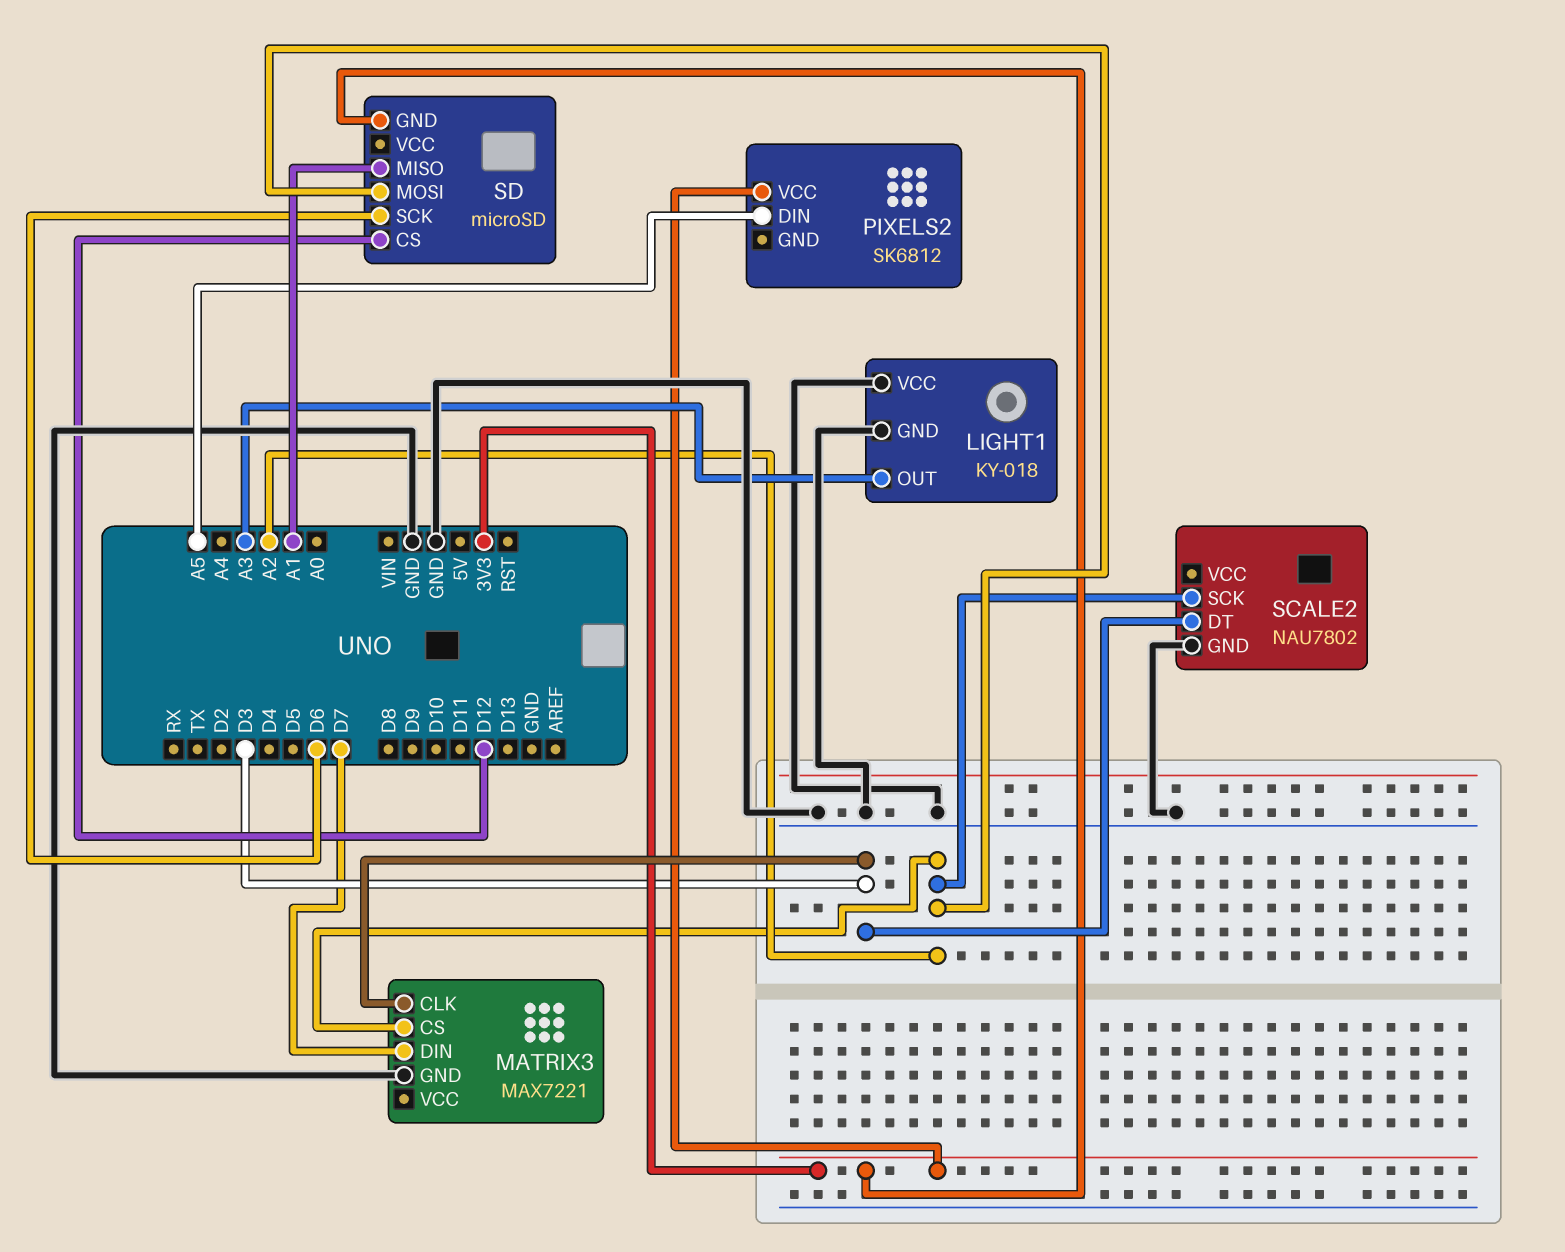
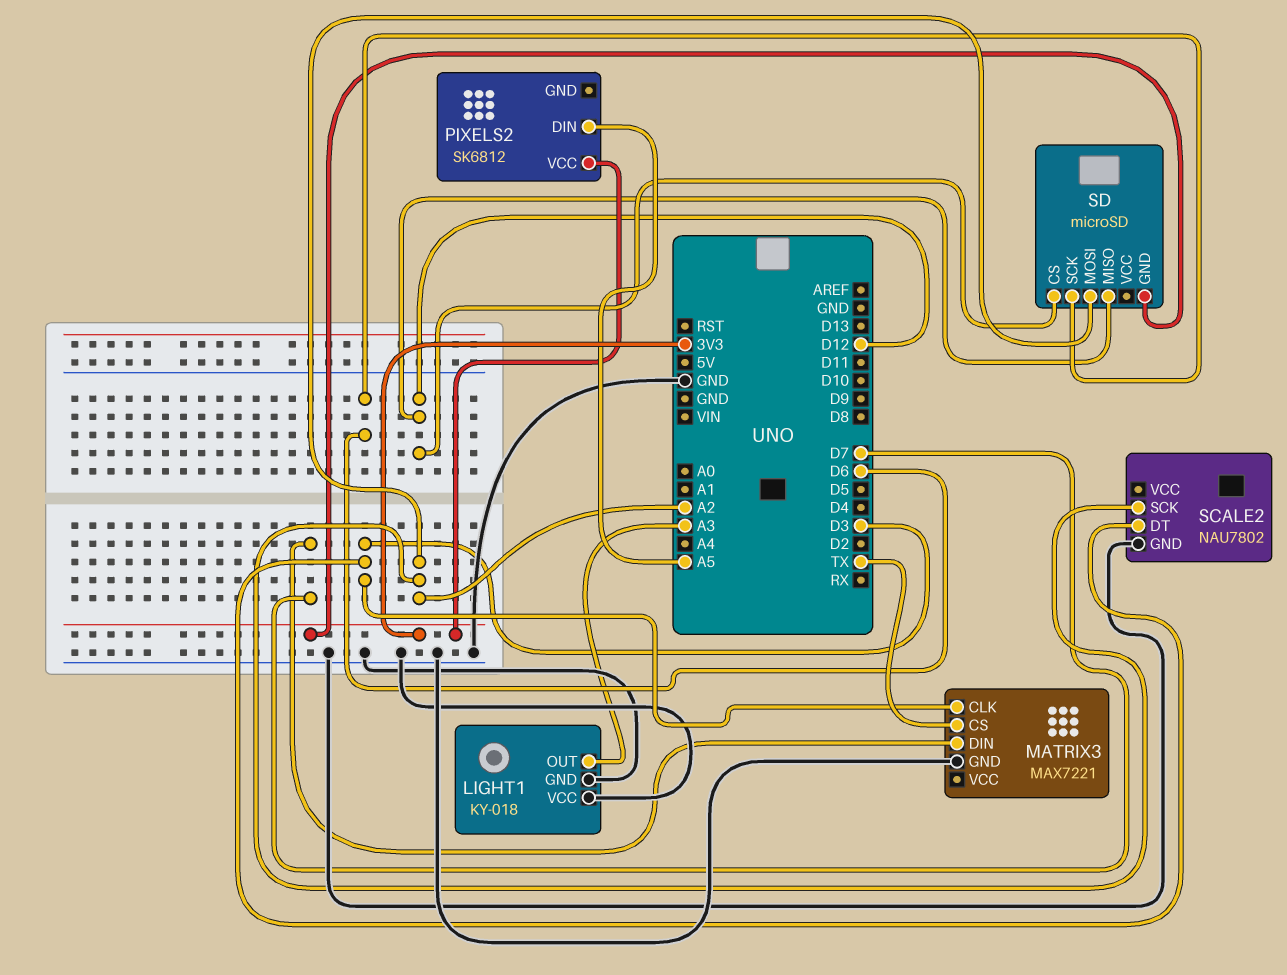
MATRIX3 pin CS: A2 -> TX
SD pin MISO: A1 -> D12

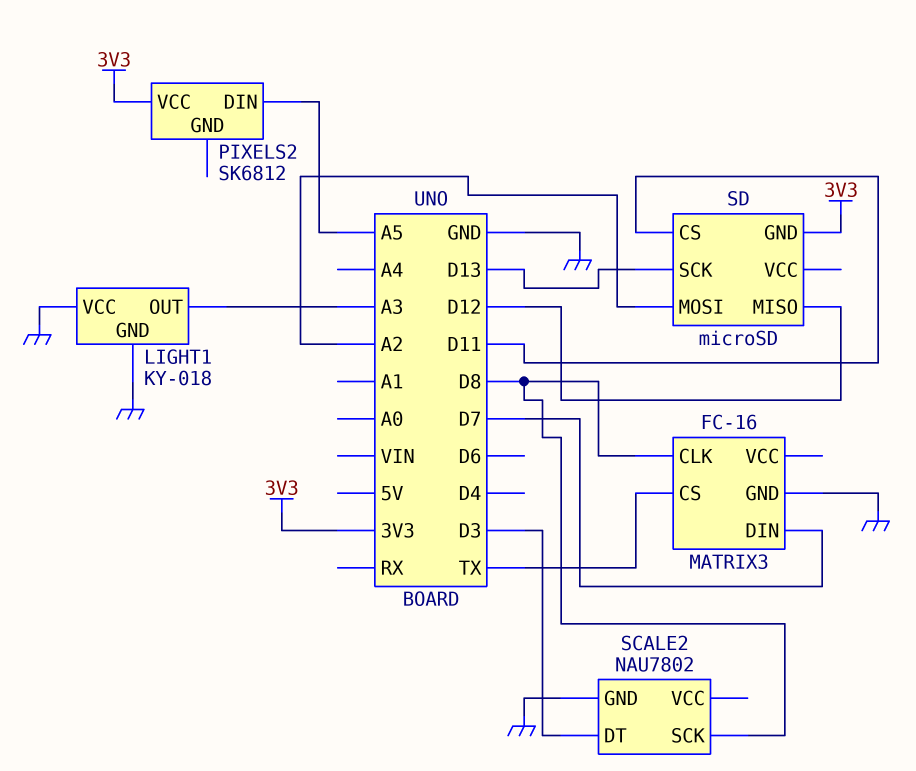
MATRIX3: MAX7221 -> FC-16
MATRIX3 pin CLK: D3 -> D8
SCALE2 pin SCK: A2 -> D8
SD pin CS: D12 -> D11
SD pin SCK: D6 -> D13

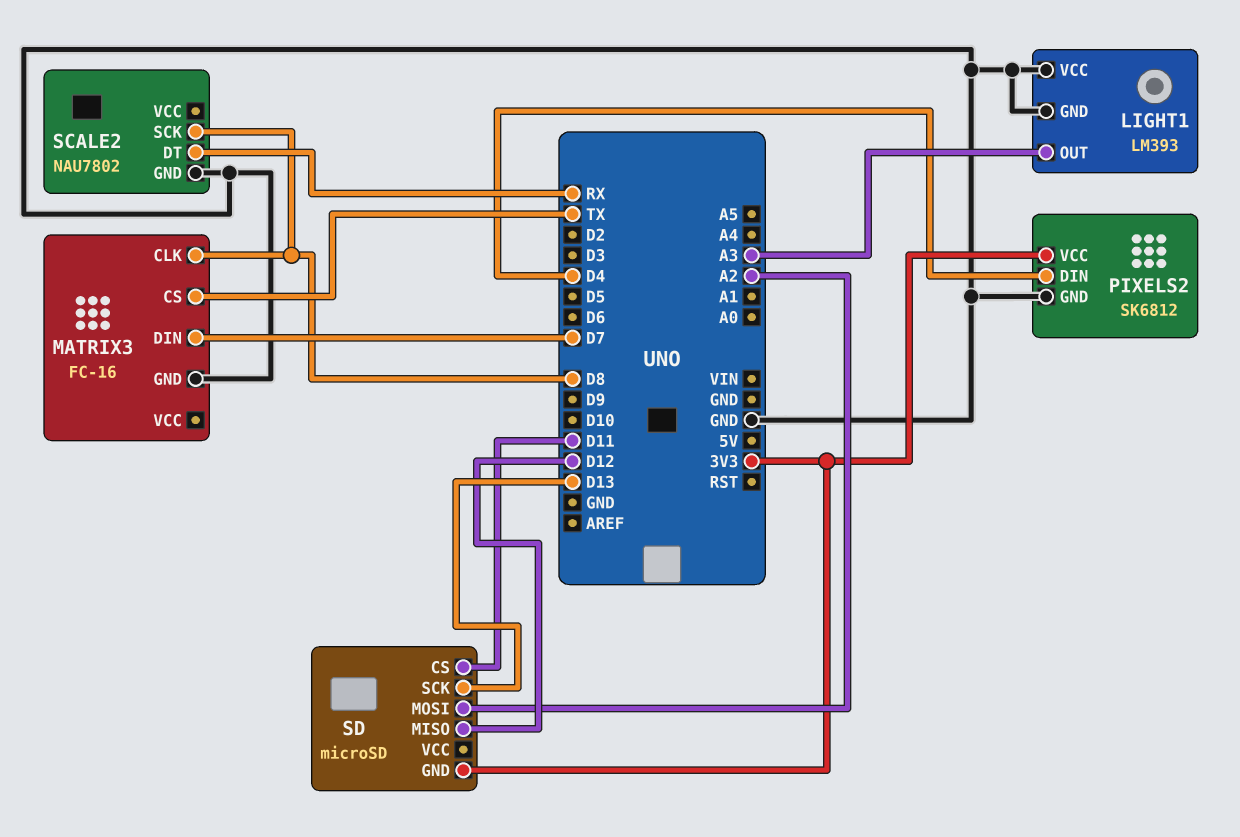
LIGHT1: KY-018 -> LM393
PIXELS2 pin DIN: A5 -> D4
PIXELS2 pin GND: none -> GND
SCALE2 pin DT: D3 -> RX

